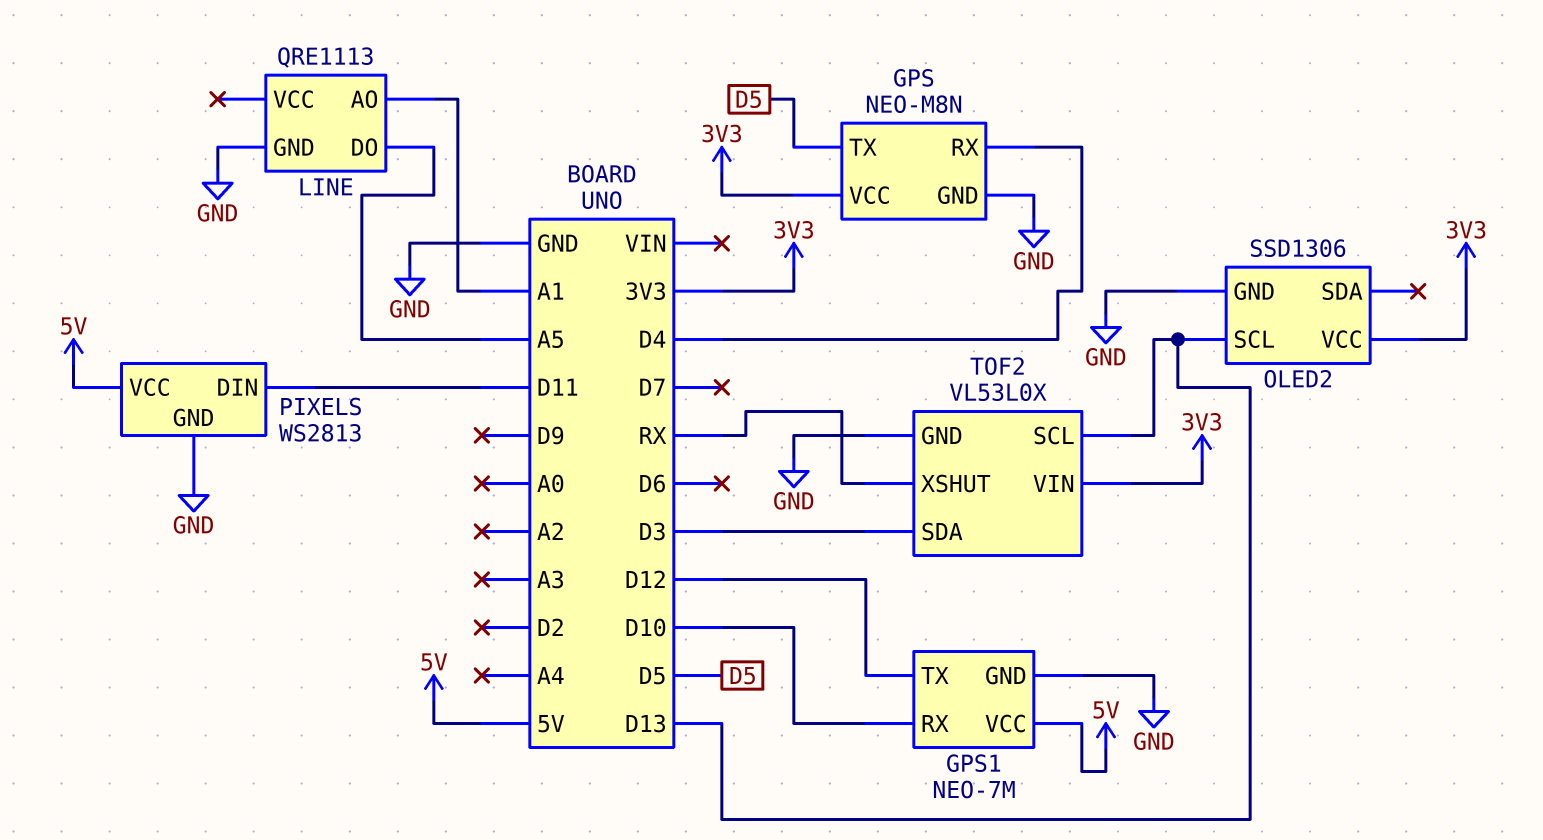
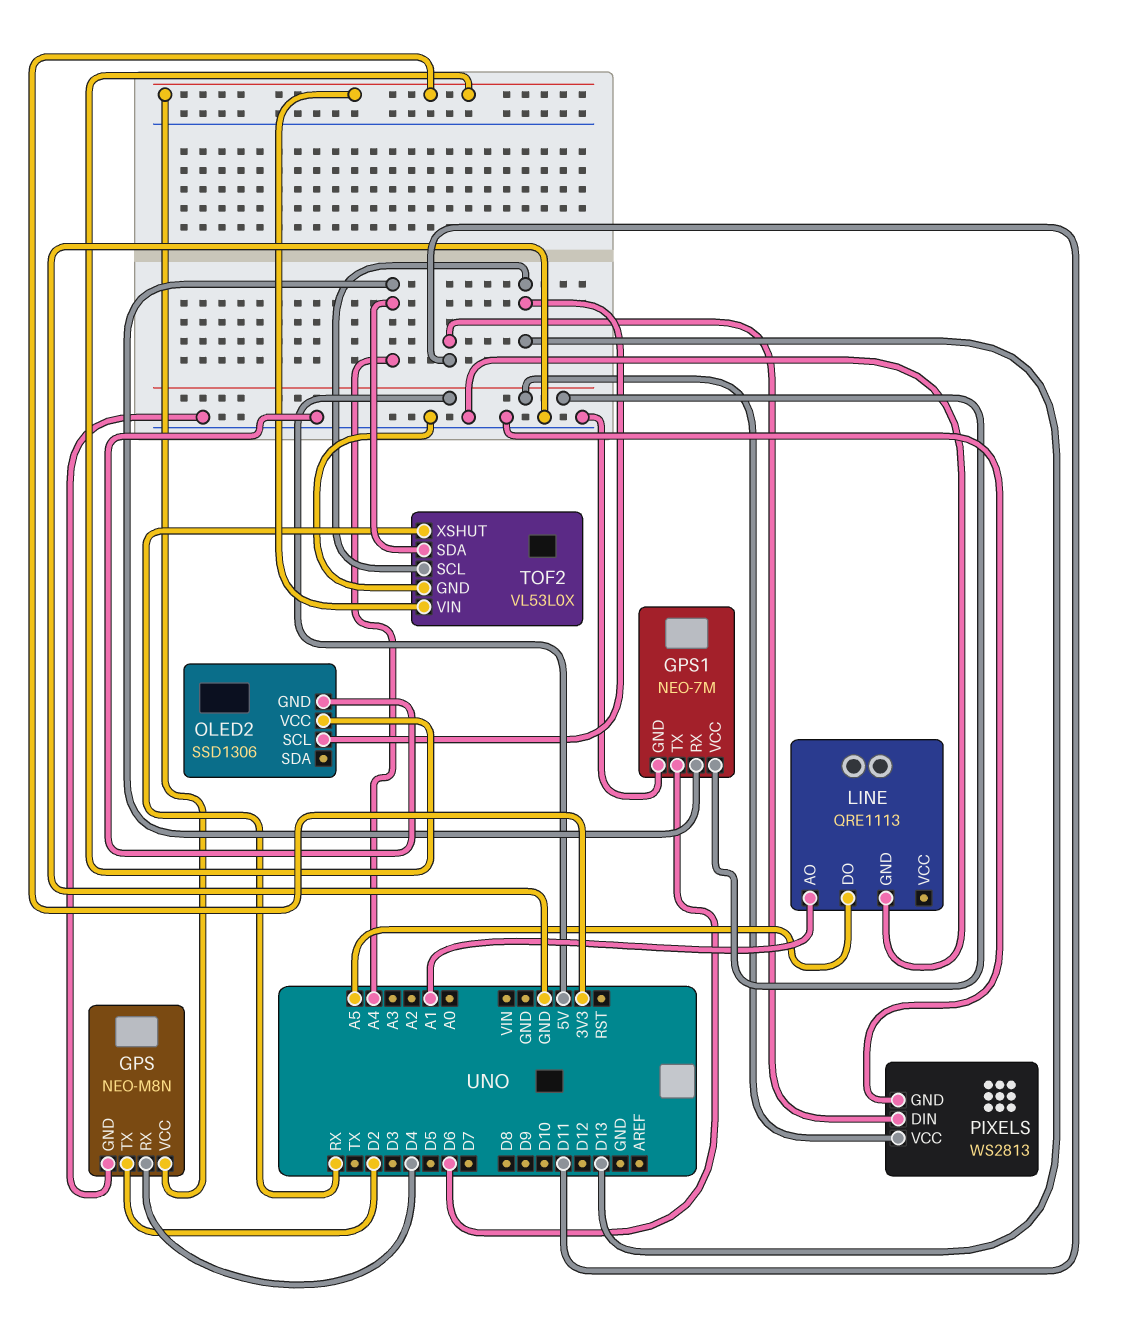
GPS pin TX: D5 -> D2
GPS1 pin RX: D10 -> A4
GPS1 pin TX: D12 -> D6
TOF2 pin SDA: D3 -> A4

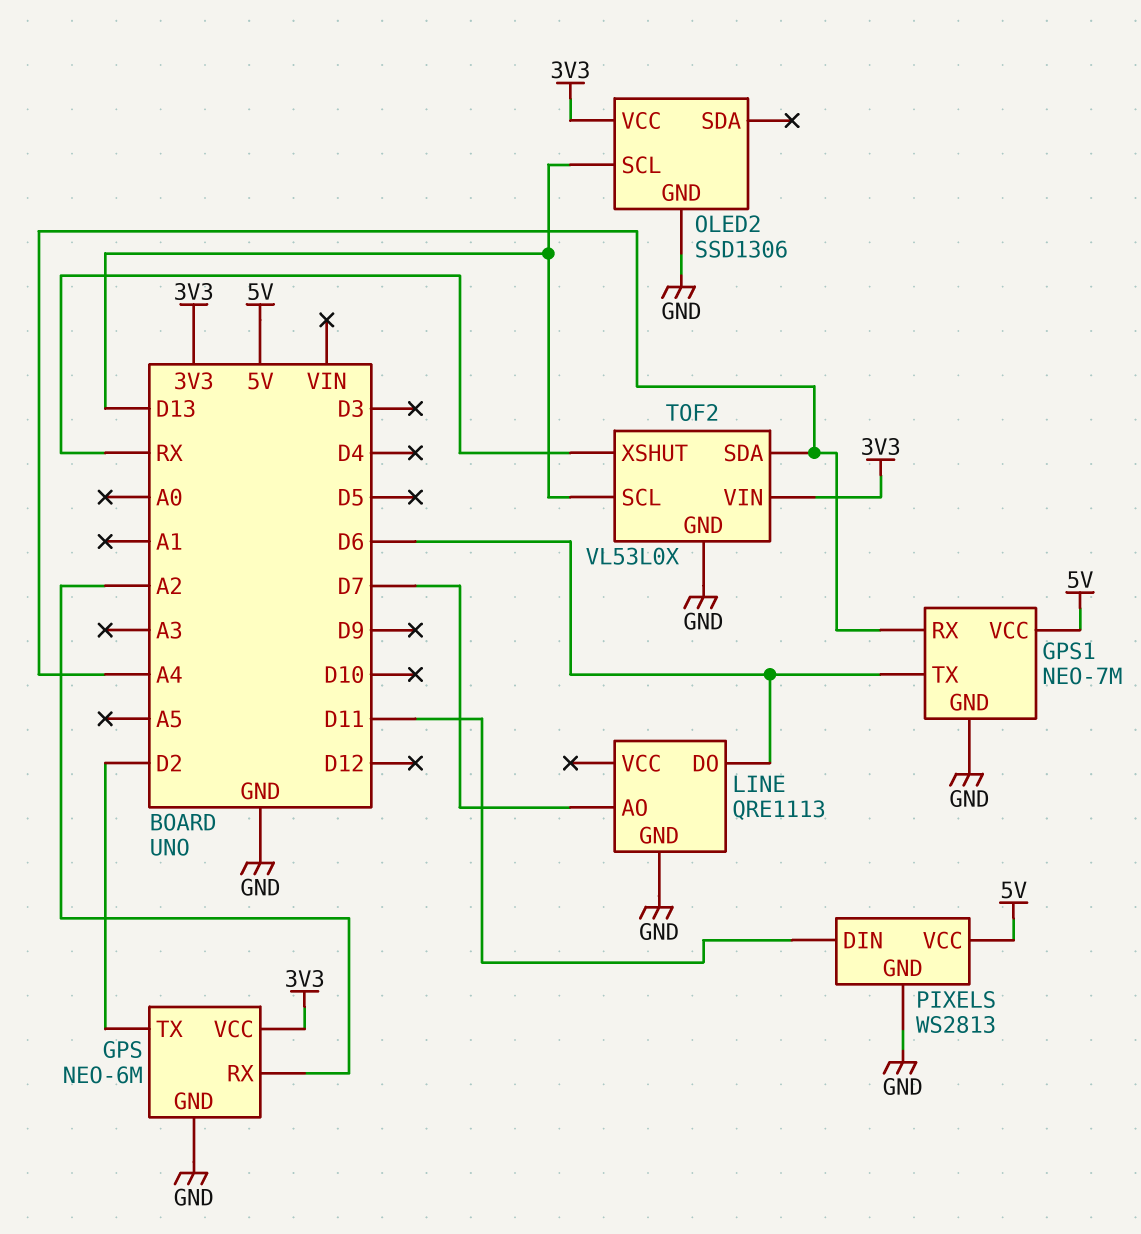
GPS: NEO-M8N -> NEO-6M
GPS pin RX: D4 -> A2
LINE pin AO: A1 -> D7
LINE pin DO: A5 -> D6

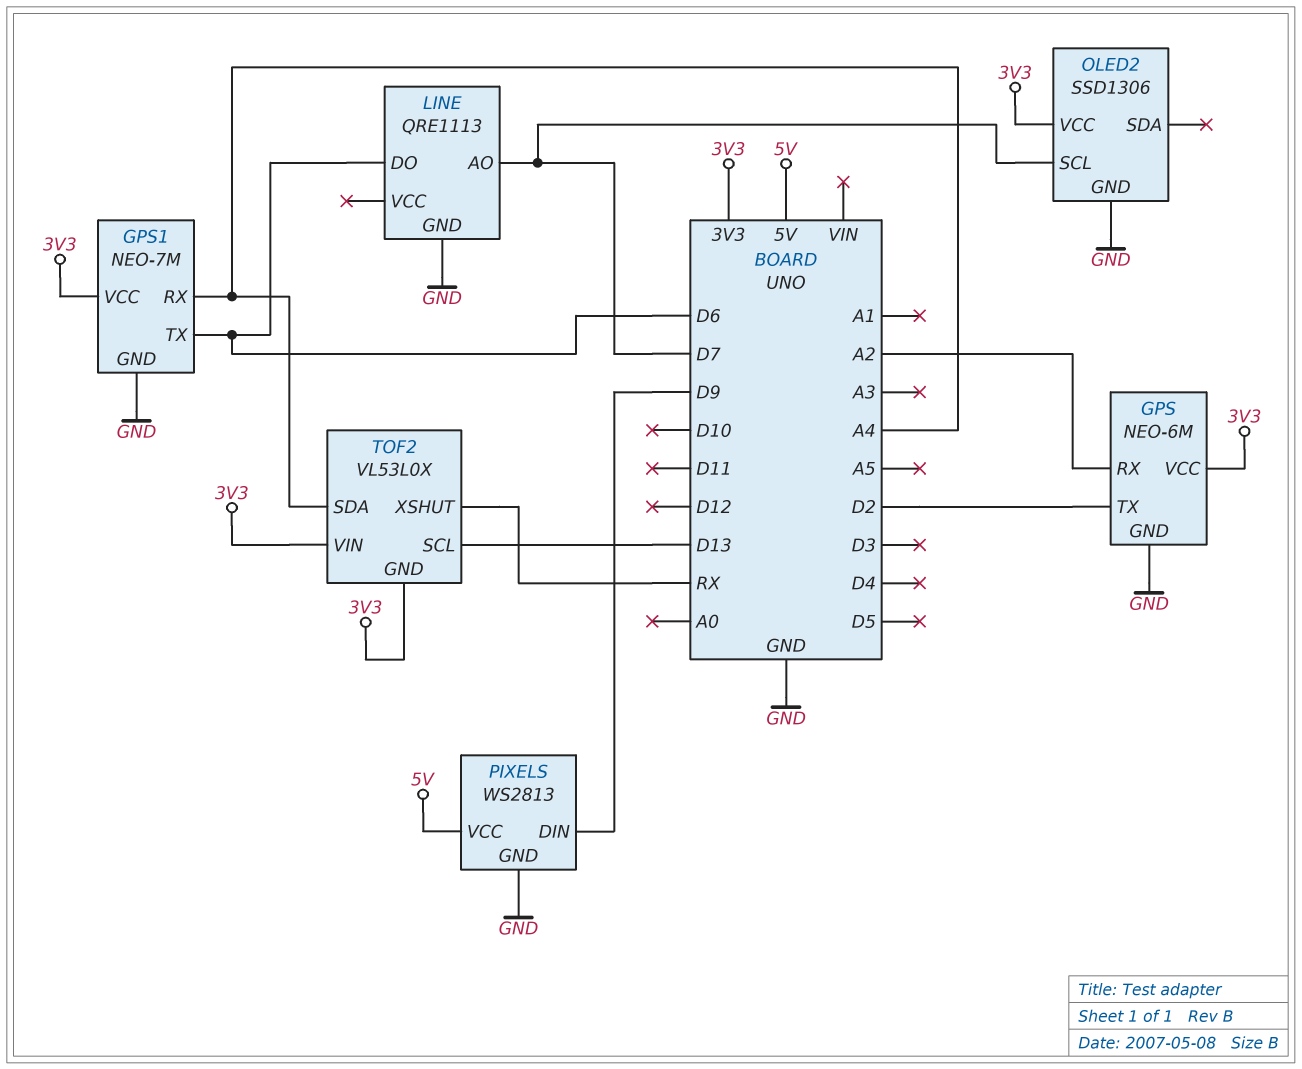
GPS1 pin VCC: 5V -> 3V3
OLED2 pin SCL: D13 -> D7
PIXELS pin DIN: D11 -> D9
TOF2 pin GND: GND -> 3V3

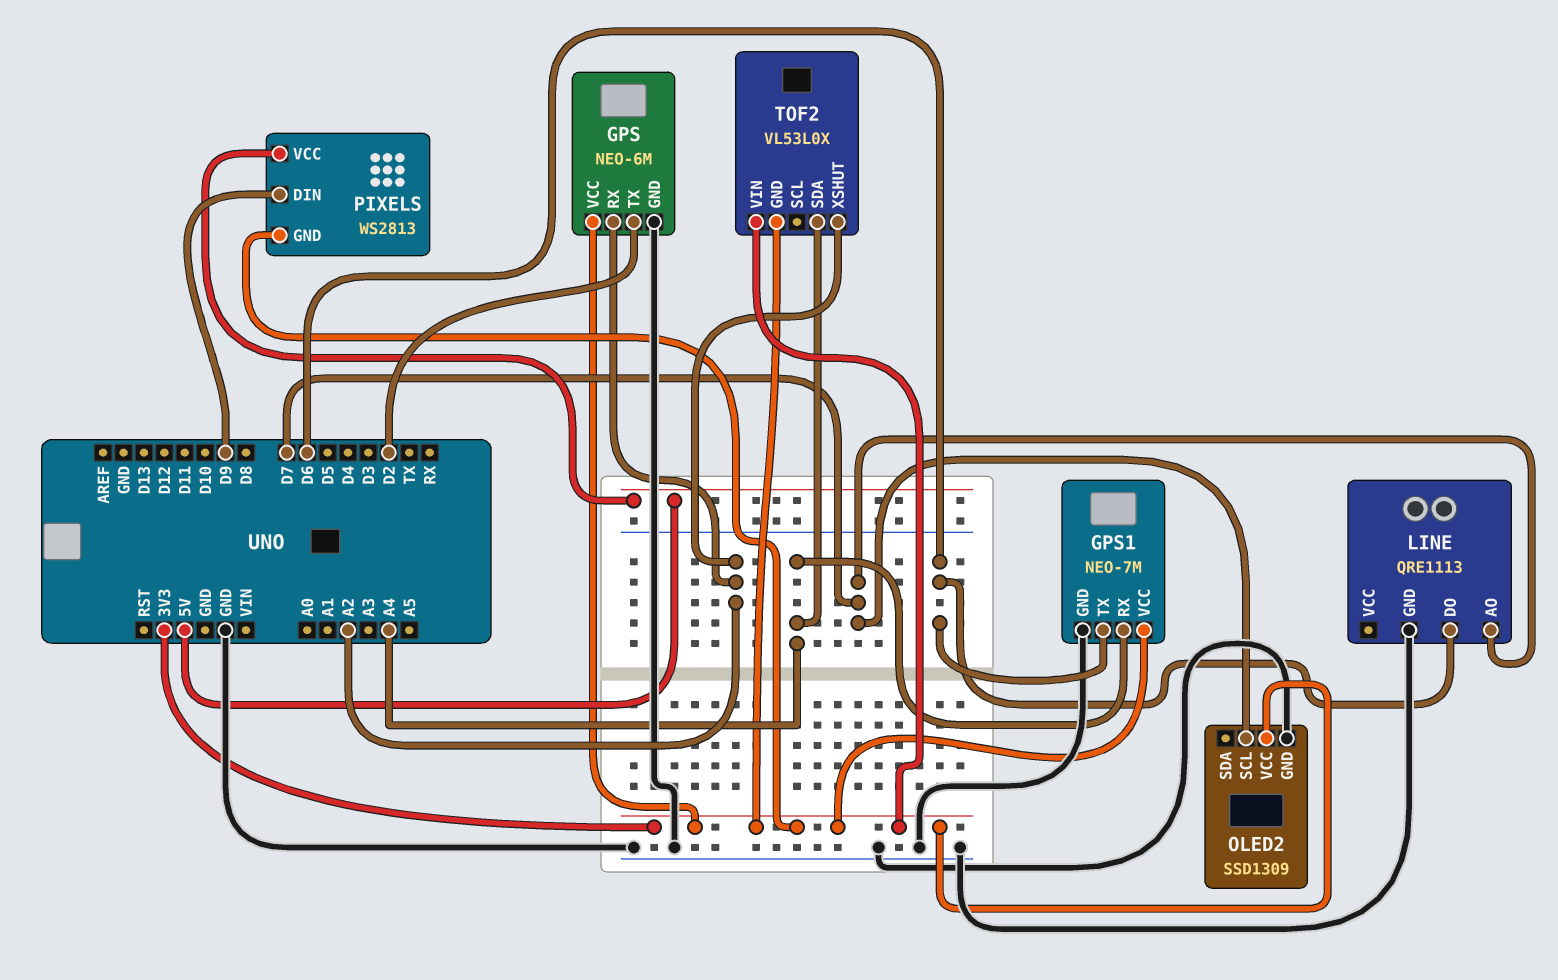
OLED2: SSD1306 -> SSD1309
PIXELS pin GND: GND -> 3V3
TOF2 pin SCL: D13 -> none
TOF2 pin XSHUT: RX -> A2

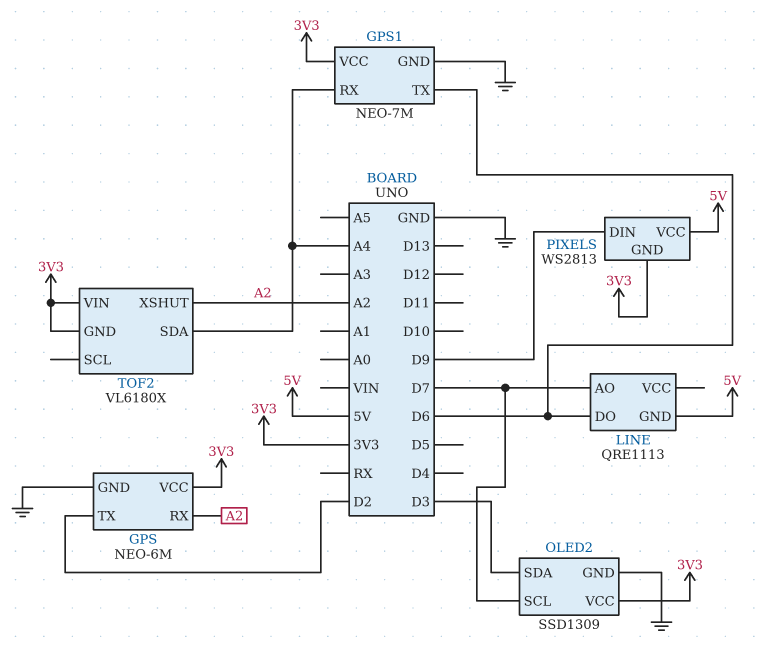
LINE pin GND: GND -> 5V
OLED2 pin SDA: none -> D3
TOF2: VL53L0X -> VL6180X

